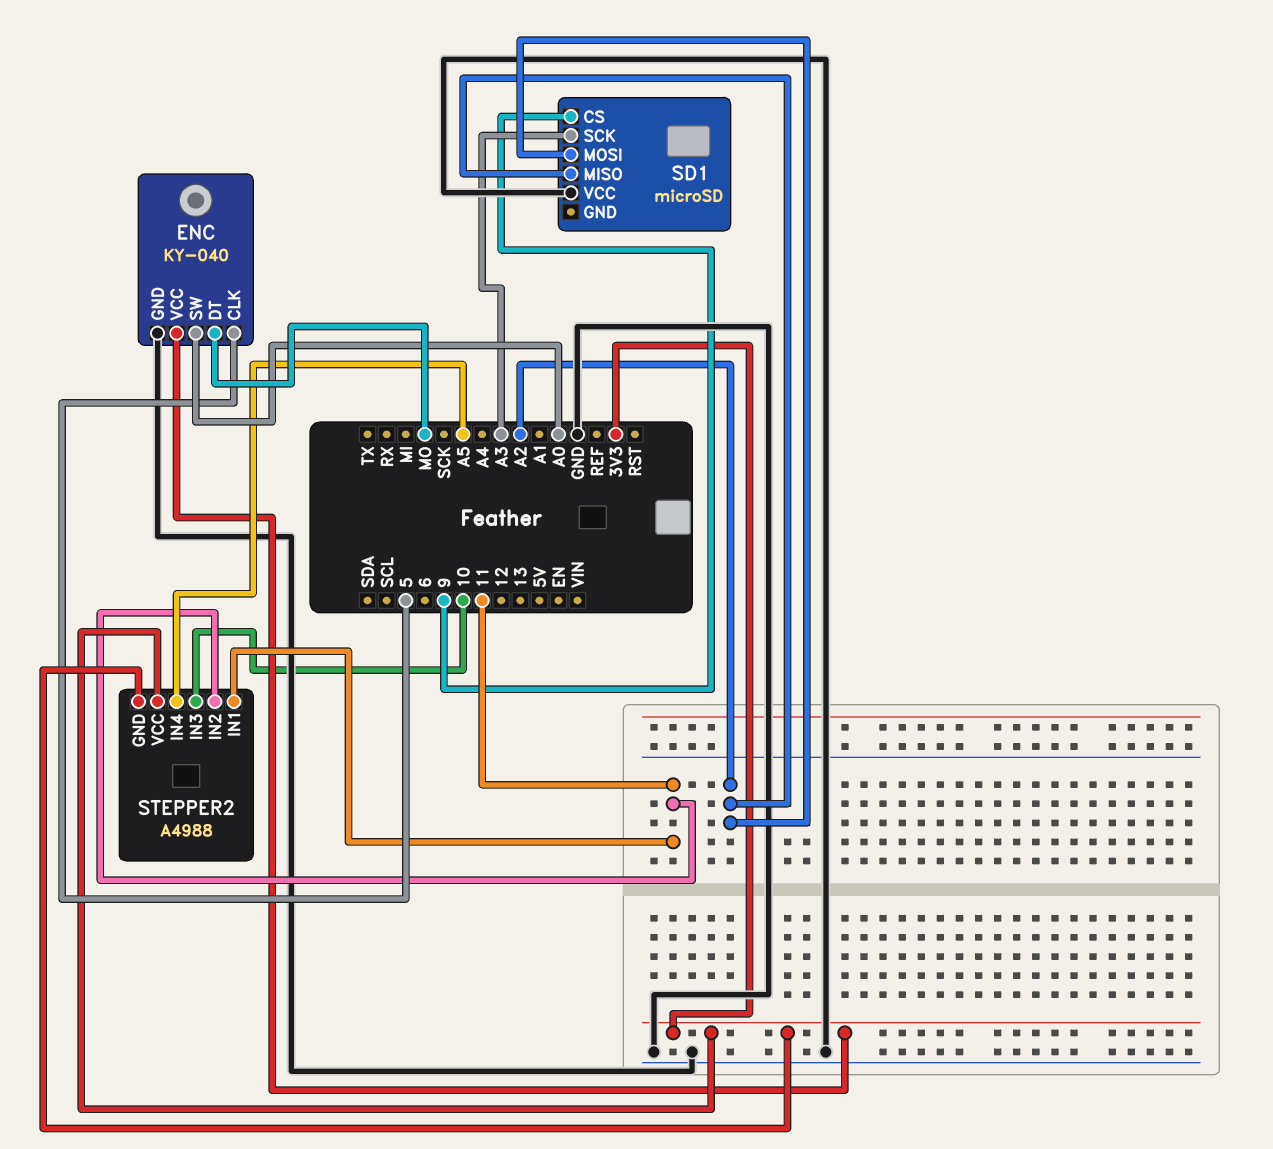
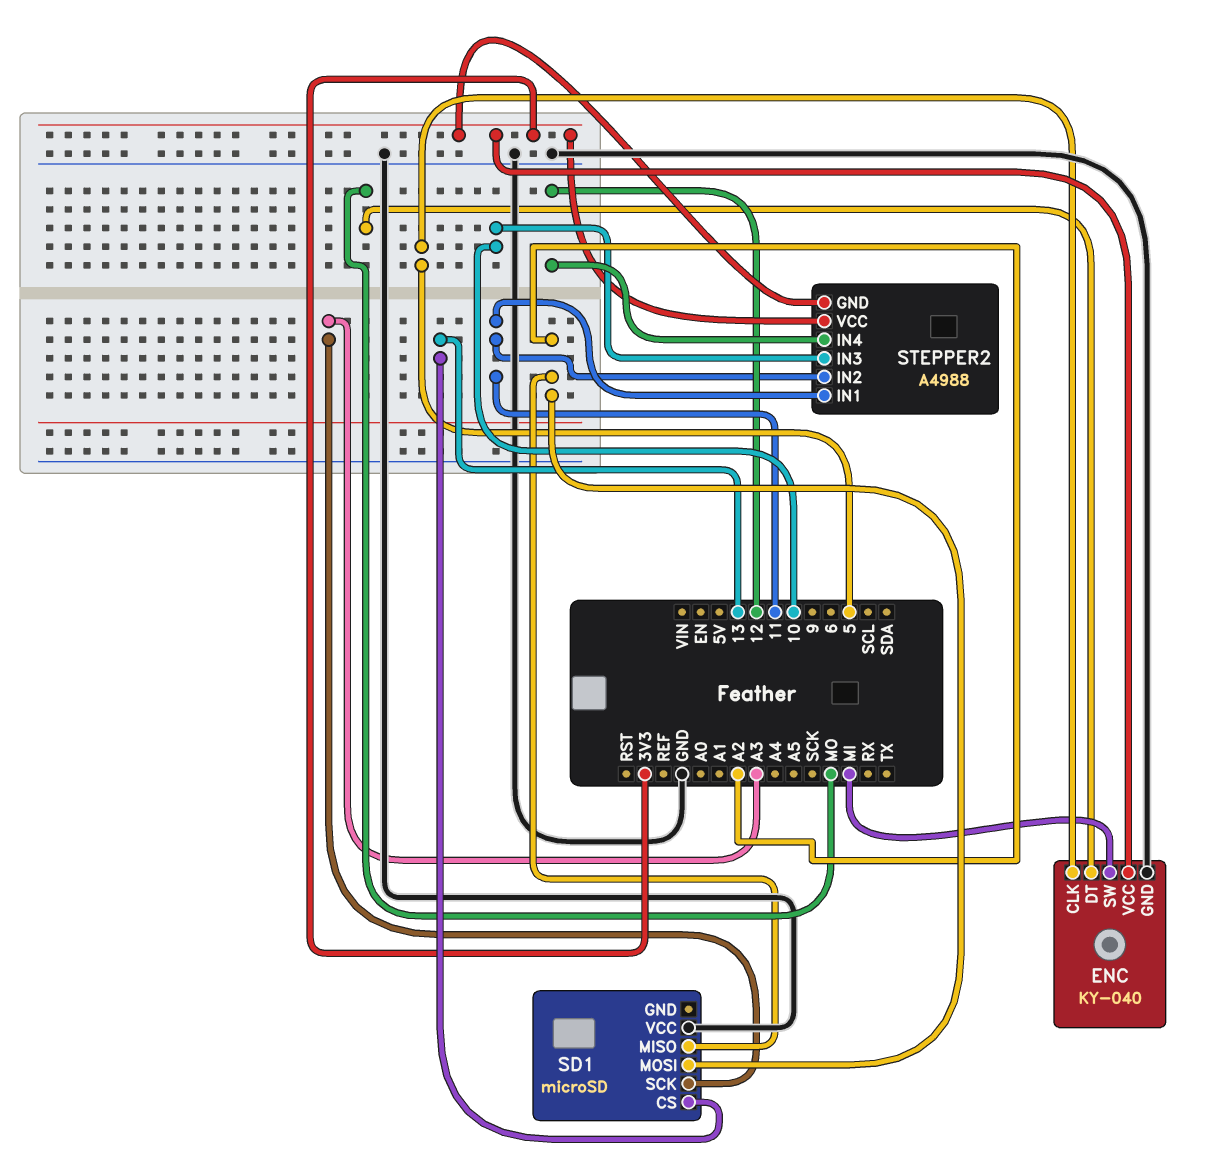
ENC pin SW: A0 -> MI
SD1 pin CS: 9 -> 13
STEPPER2 pin IN4: A5 -> 12

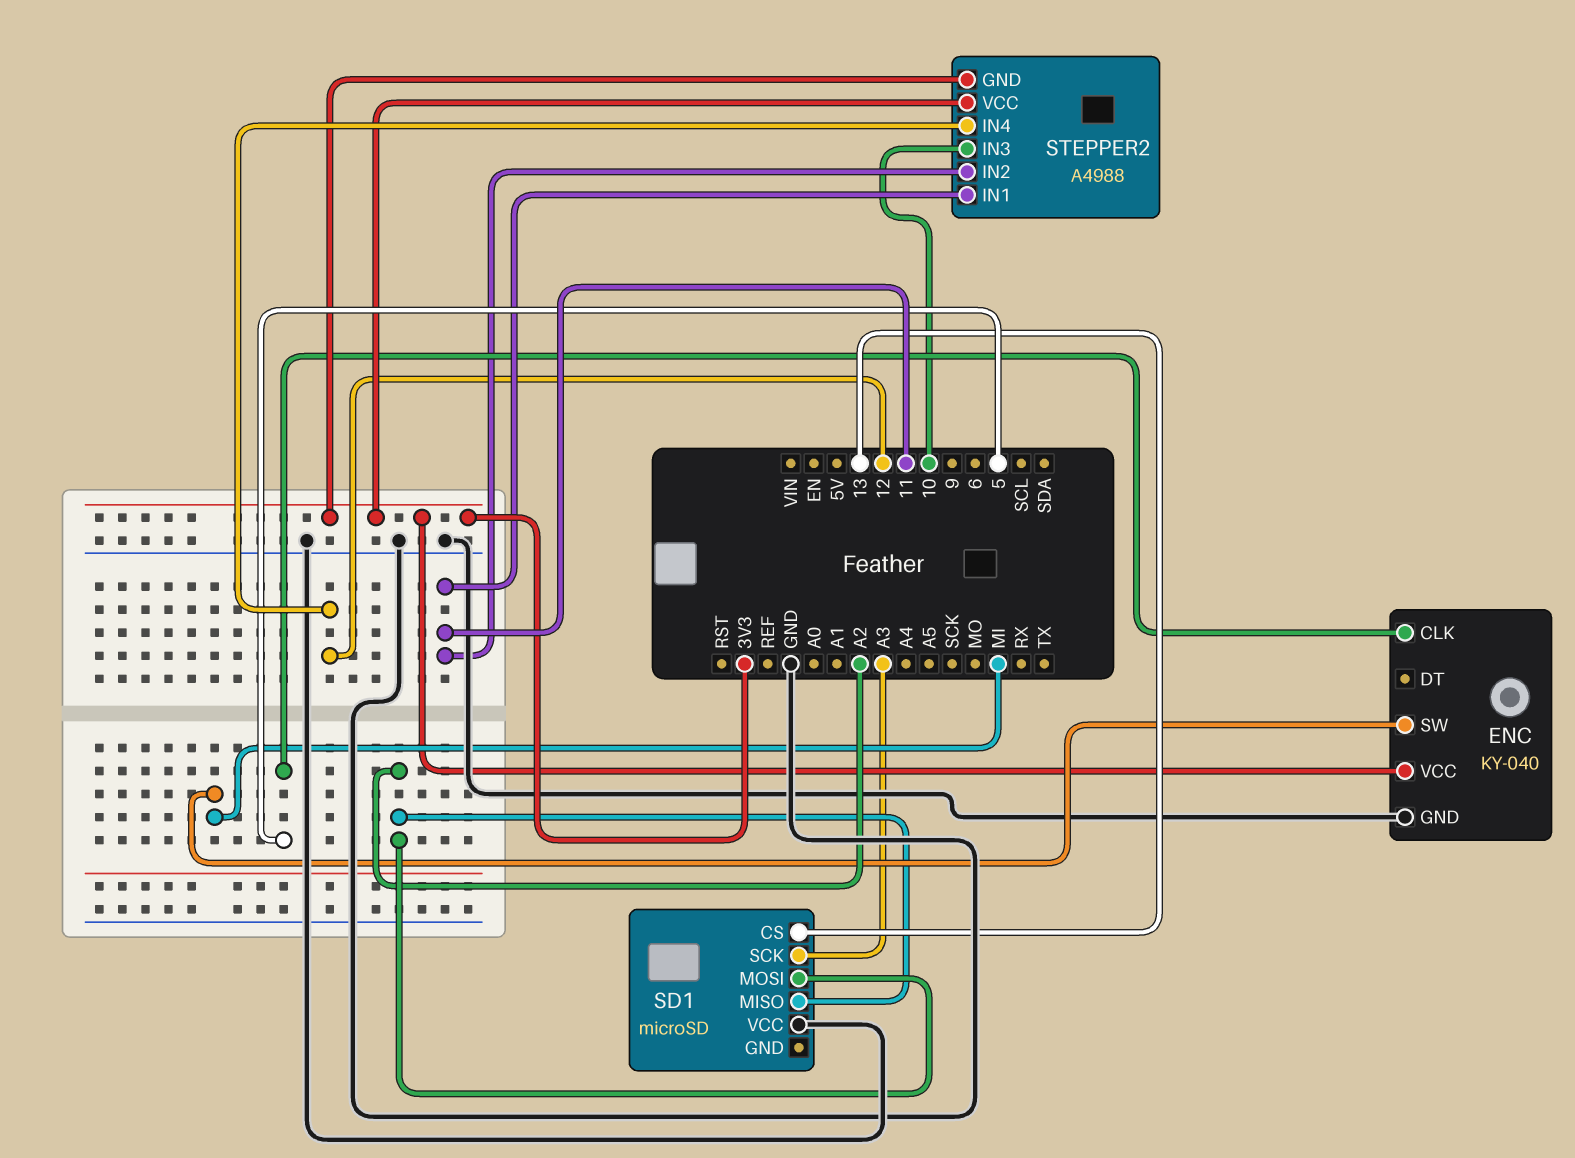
ENC pin DT: MO -> none

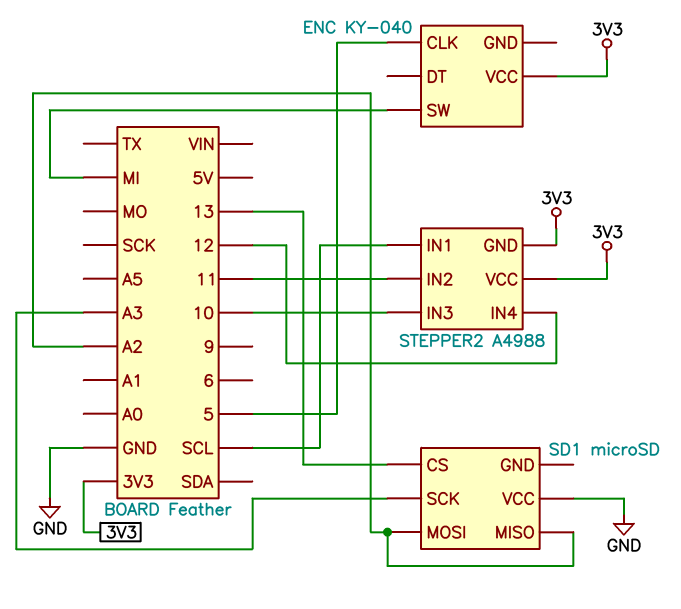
ENC pin GND: GND -> none
STEPPER2 pin IN1: 11 -> SCL

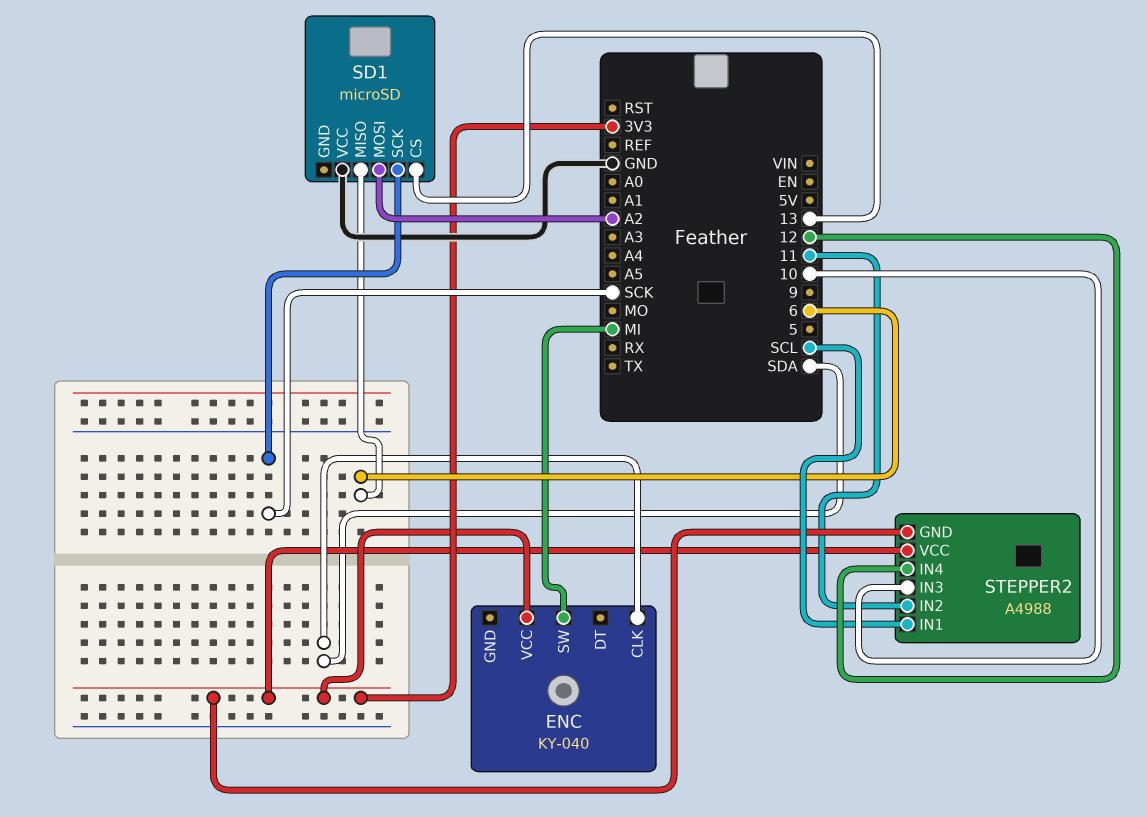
ENC pin CLK: 5 -> SDA
SD1 pin MISO: A2 -> 6
SD1 pin SCK: A3 -> SCK

